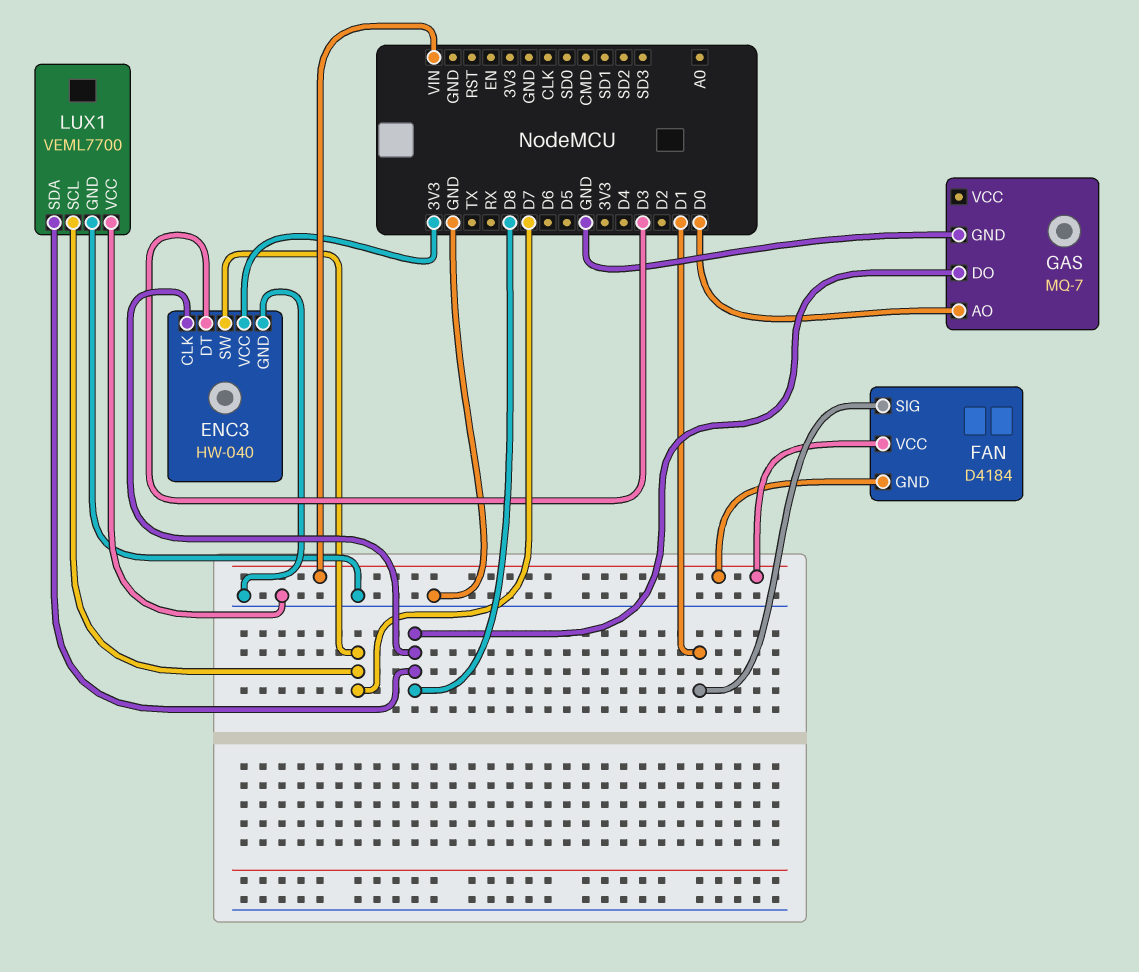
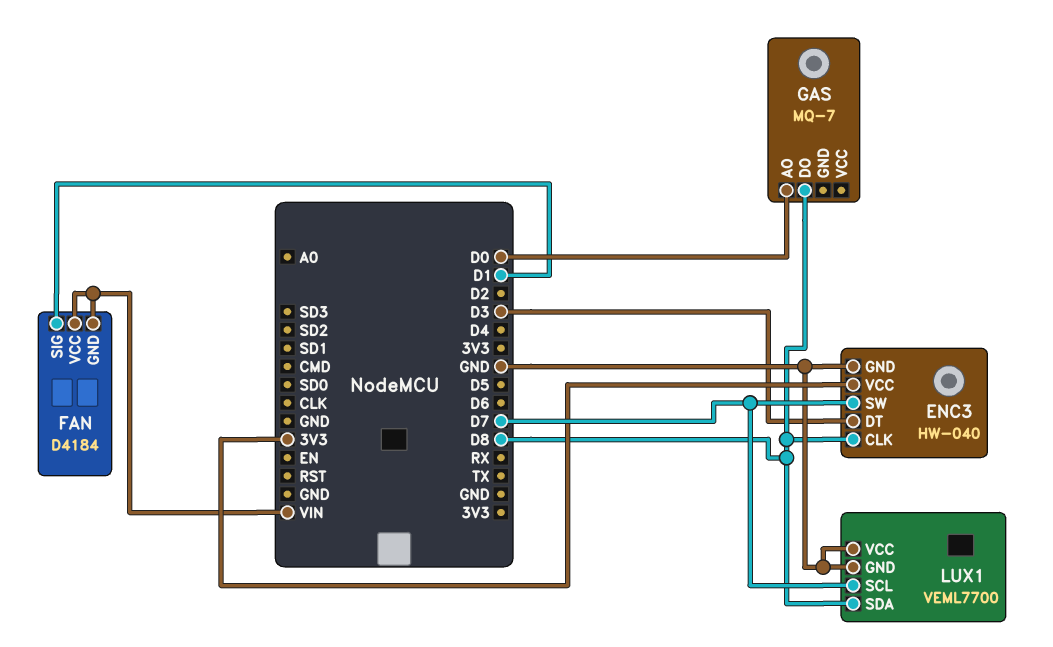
GAS pin GND: GND -> none

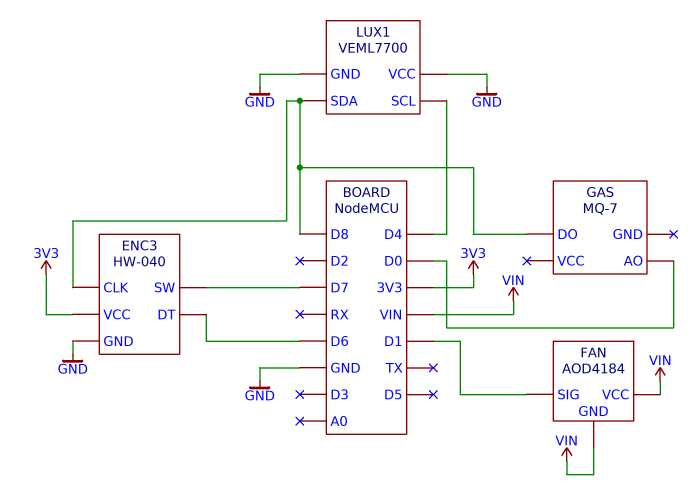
ENC3 pin DT: D3 -> D6
FAN: D4184 -> AOD4184
LUX1 pin SCL: D7 -> D4

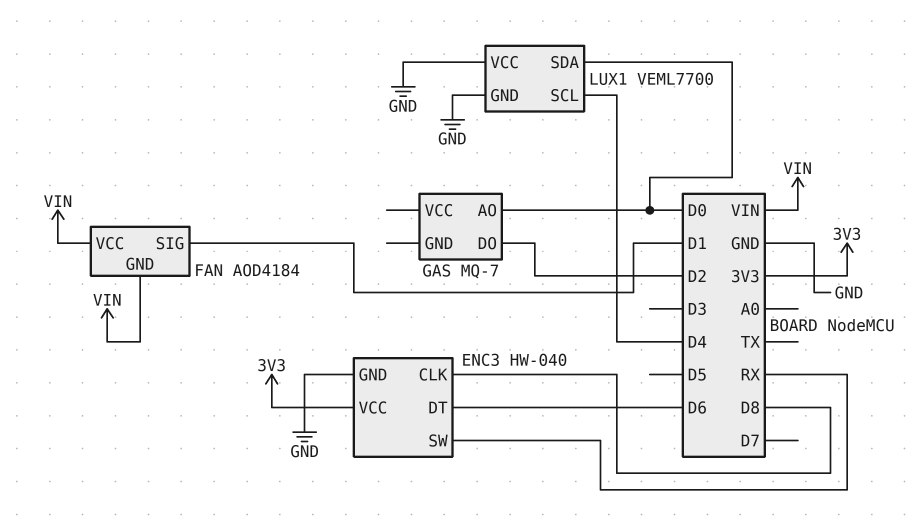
ENC3 pin SW: D7 -> RX
GAS pin DO: D8 -> D2
LUX1 pin SDA: D8 -> D0

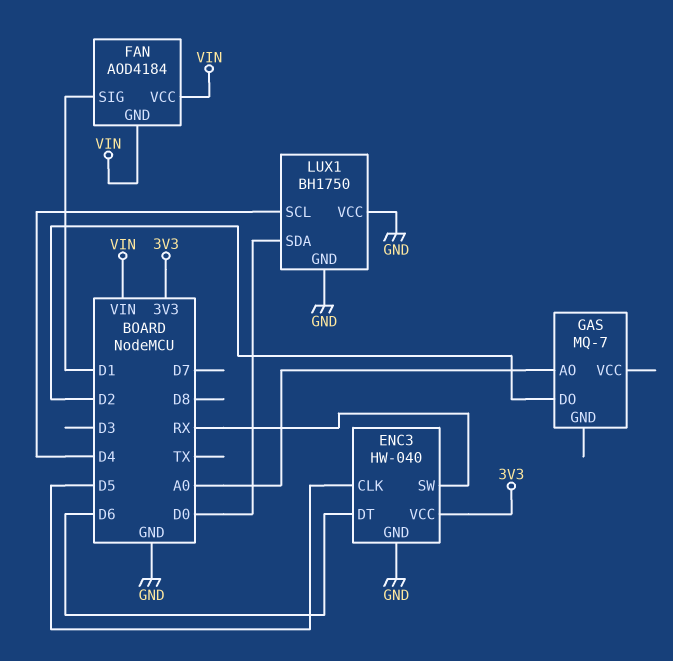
ENC3 pin CLK: D8 -> D5
GAS pin AO: D0 -> A0
LUX1: VEML7700 -> BH1750

